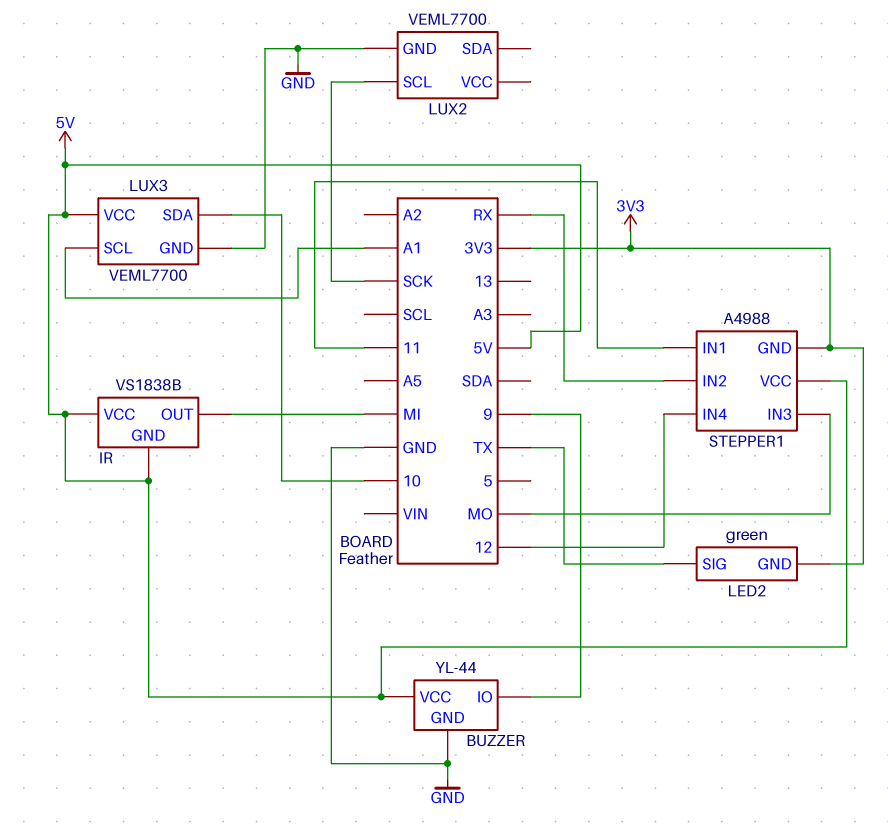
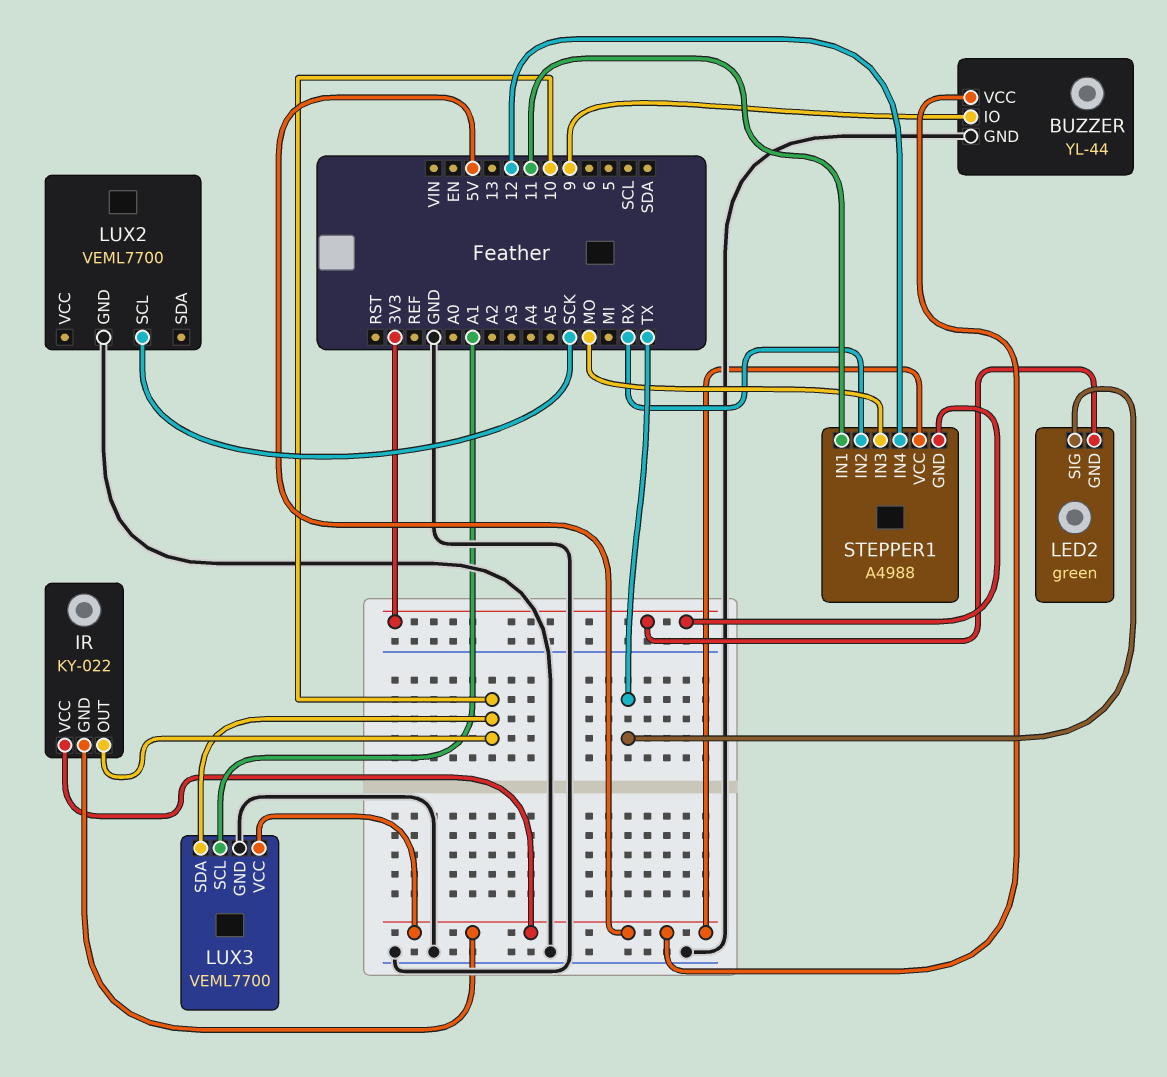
IR: VS1838B -> KY-022
IR pin OUT: MI -> 10

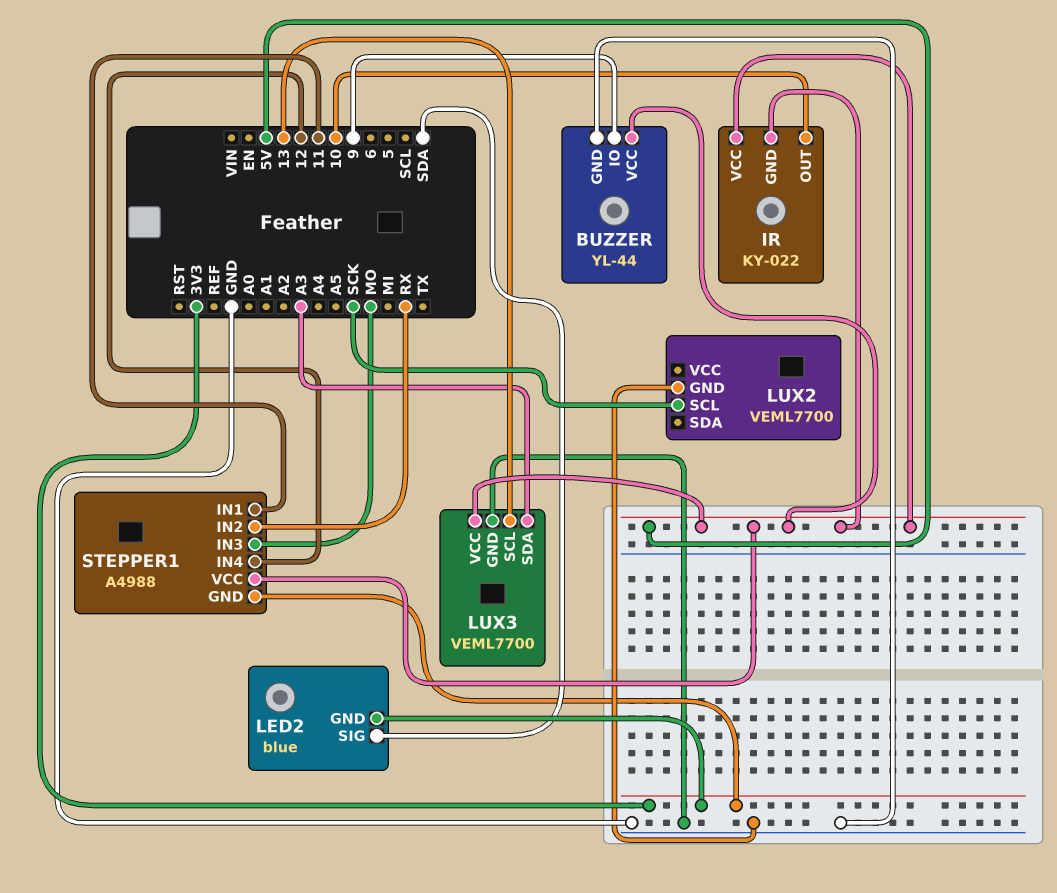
LED2: green -> blue
LED2 pin SIG: TX -> SDA
LUX3 pin SCL: A1 -> 13
LUX3 pin SDA: 10 -> A3

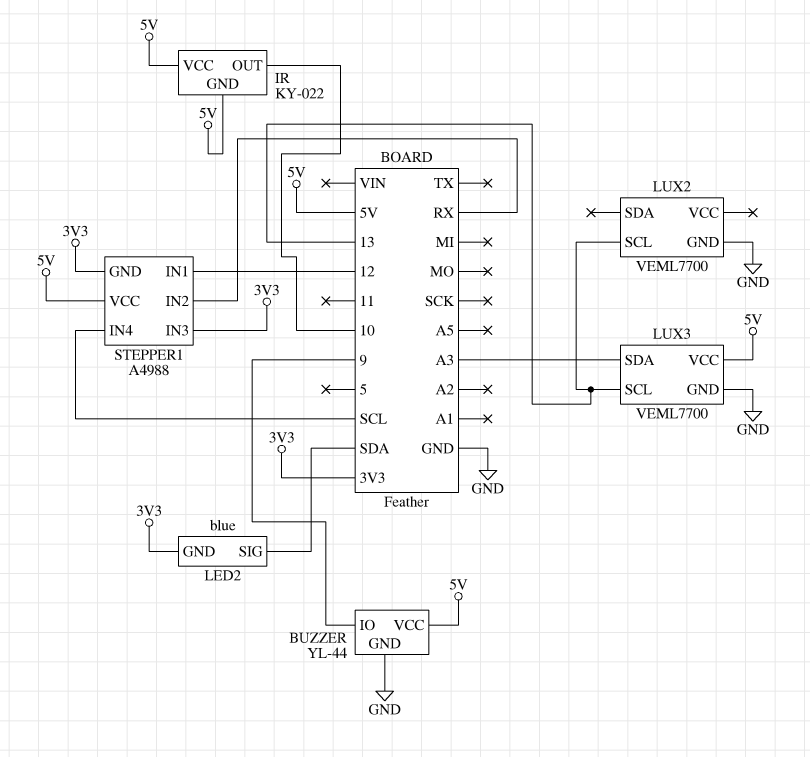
LUX2 pin SCL: SCK -> 13
STEPPER1 pin IN1: 11 -> 12
STEPPER1 pin IN3: MO -> 3V3
STEPPER1 pin IN4: 12 -> SCL

